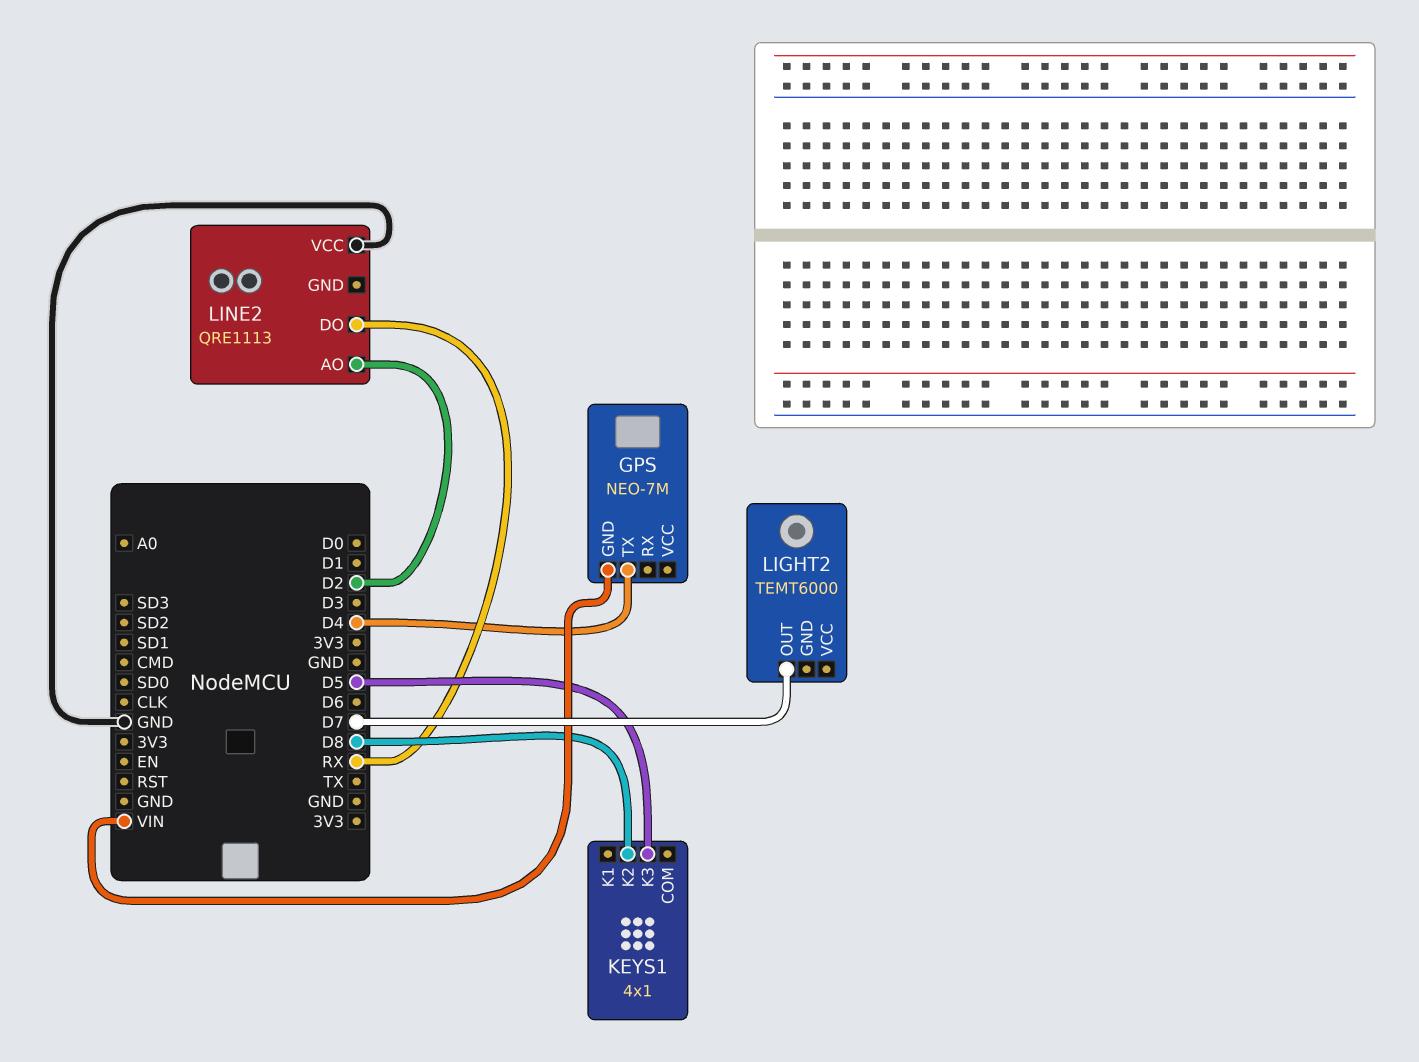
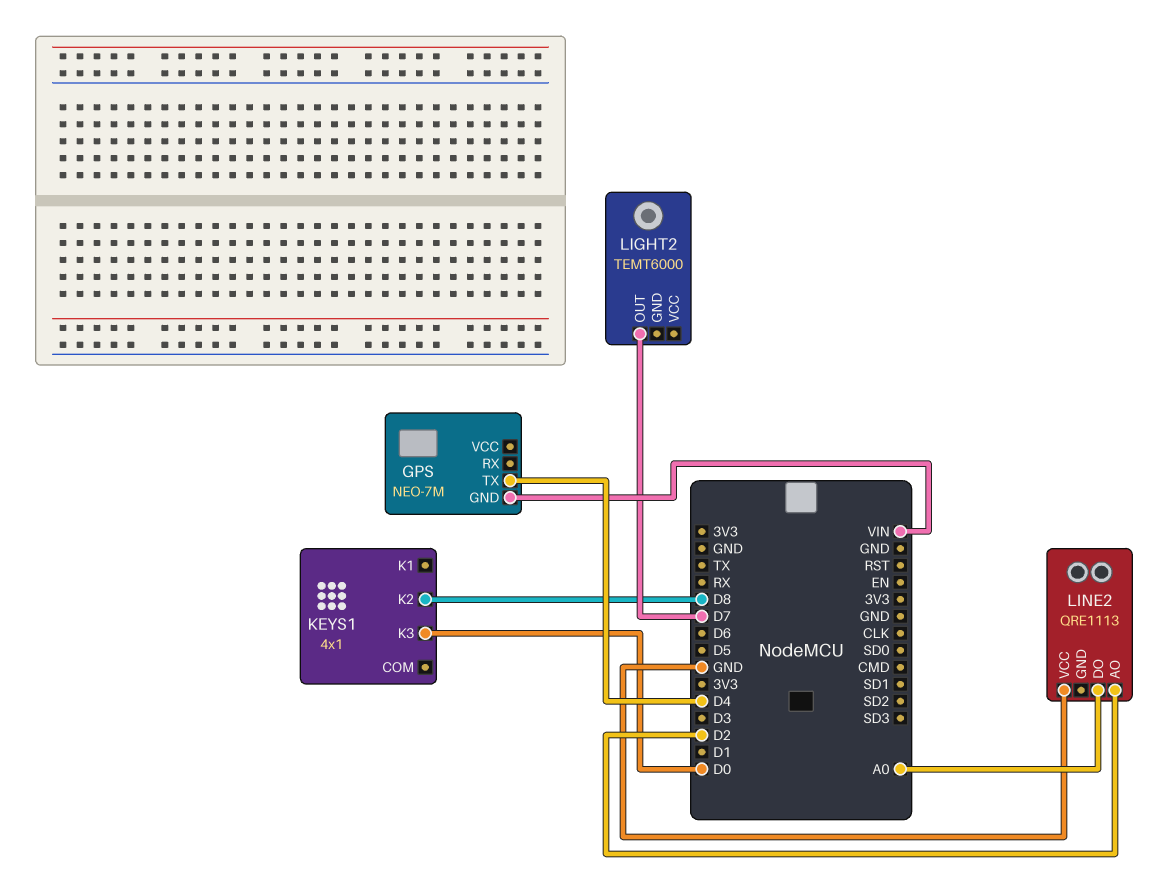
KEYS1 pin K3: D5 -> D0
LINE2 pin DO: RX -> A0

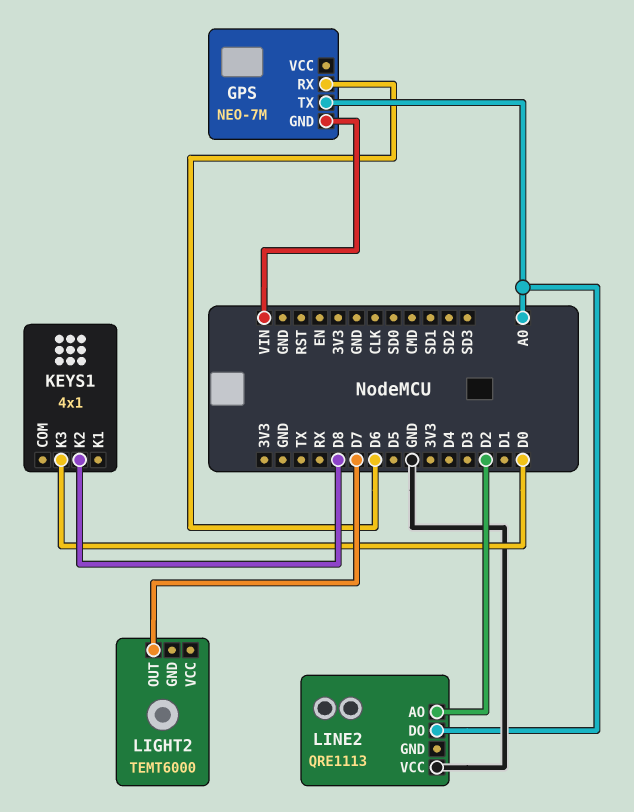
GPS pin RX: none -> D6
GPS pin TX: D4 -> A0

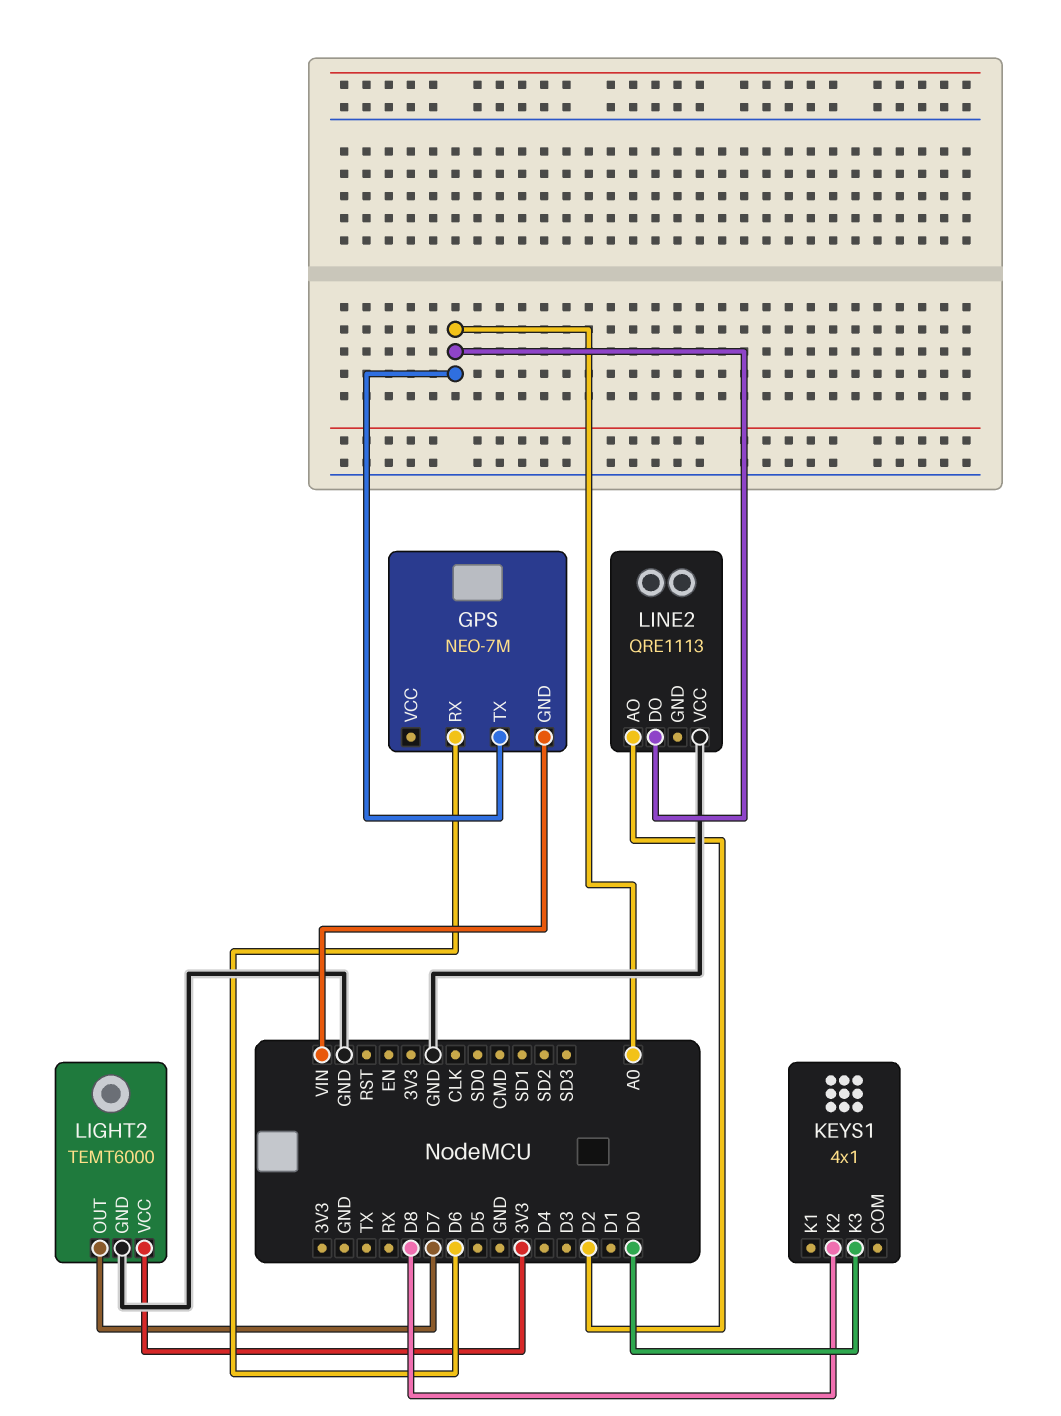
LIGHT2 pin GND: none -> GND
LIGHT2 pin VCC: none -> 3V3

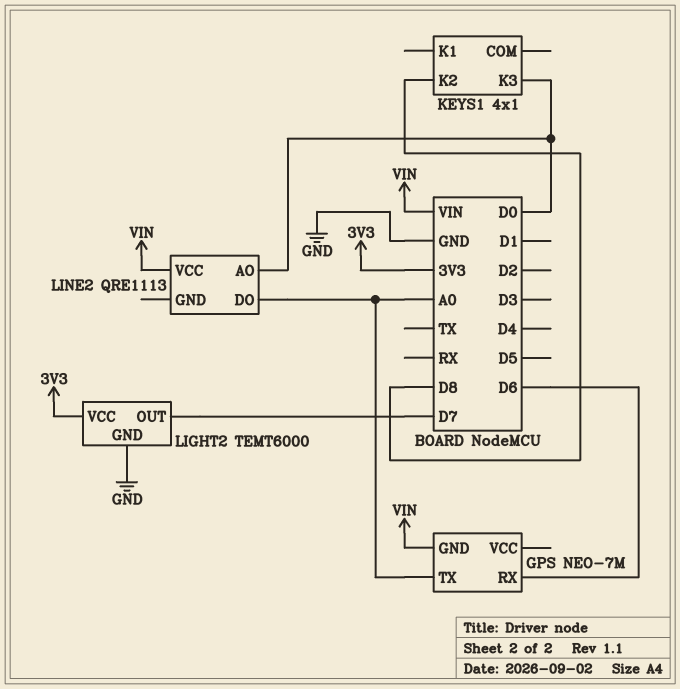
LINE2 pin AO: D2 -> D0
LINE2 pin VCC: GND -> VIN

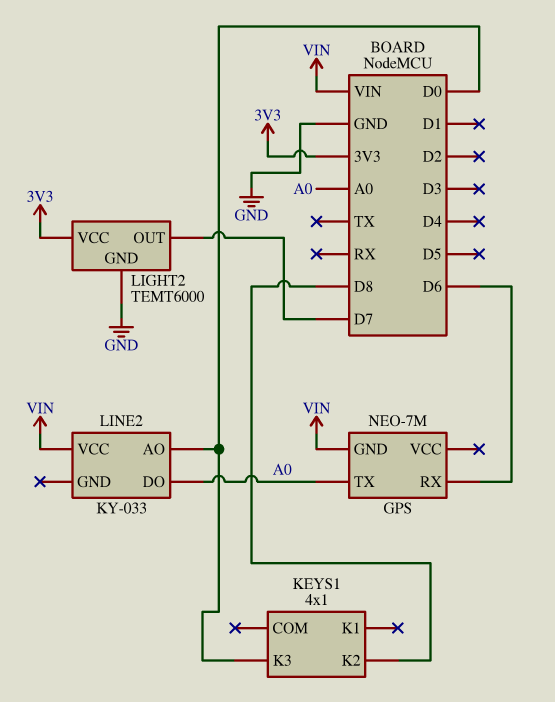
LINE2: QRE1113 -> KY-033

